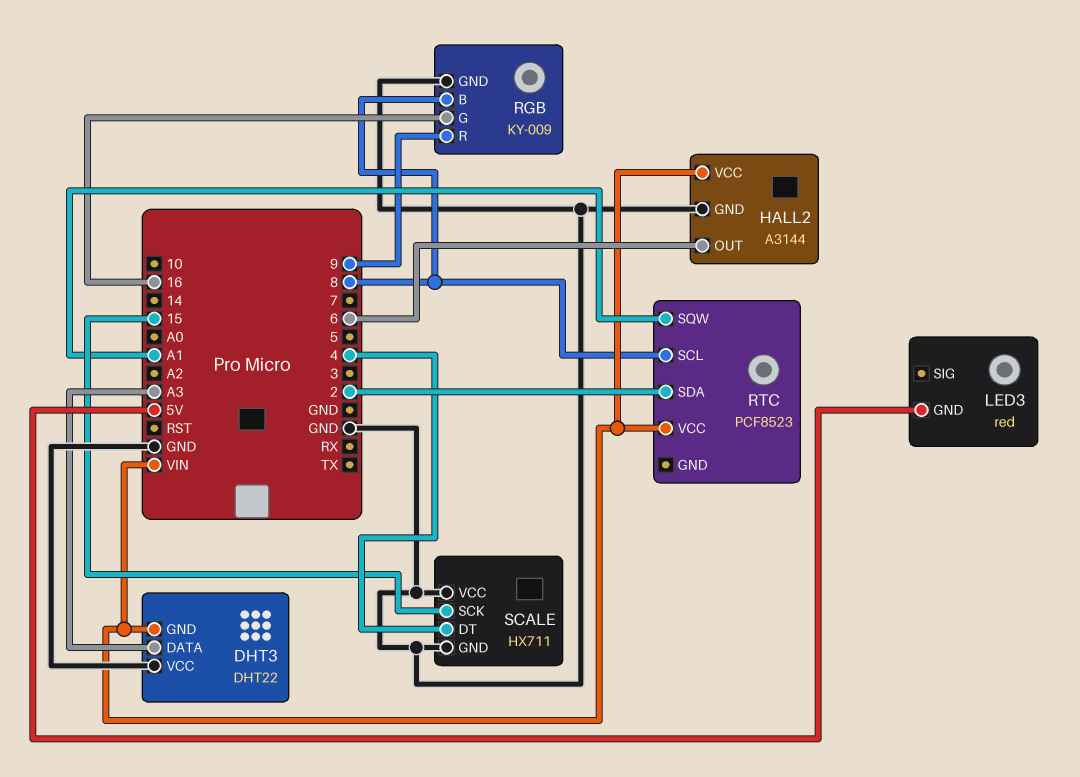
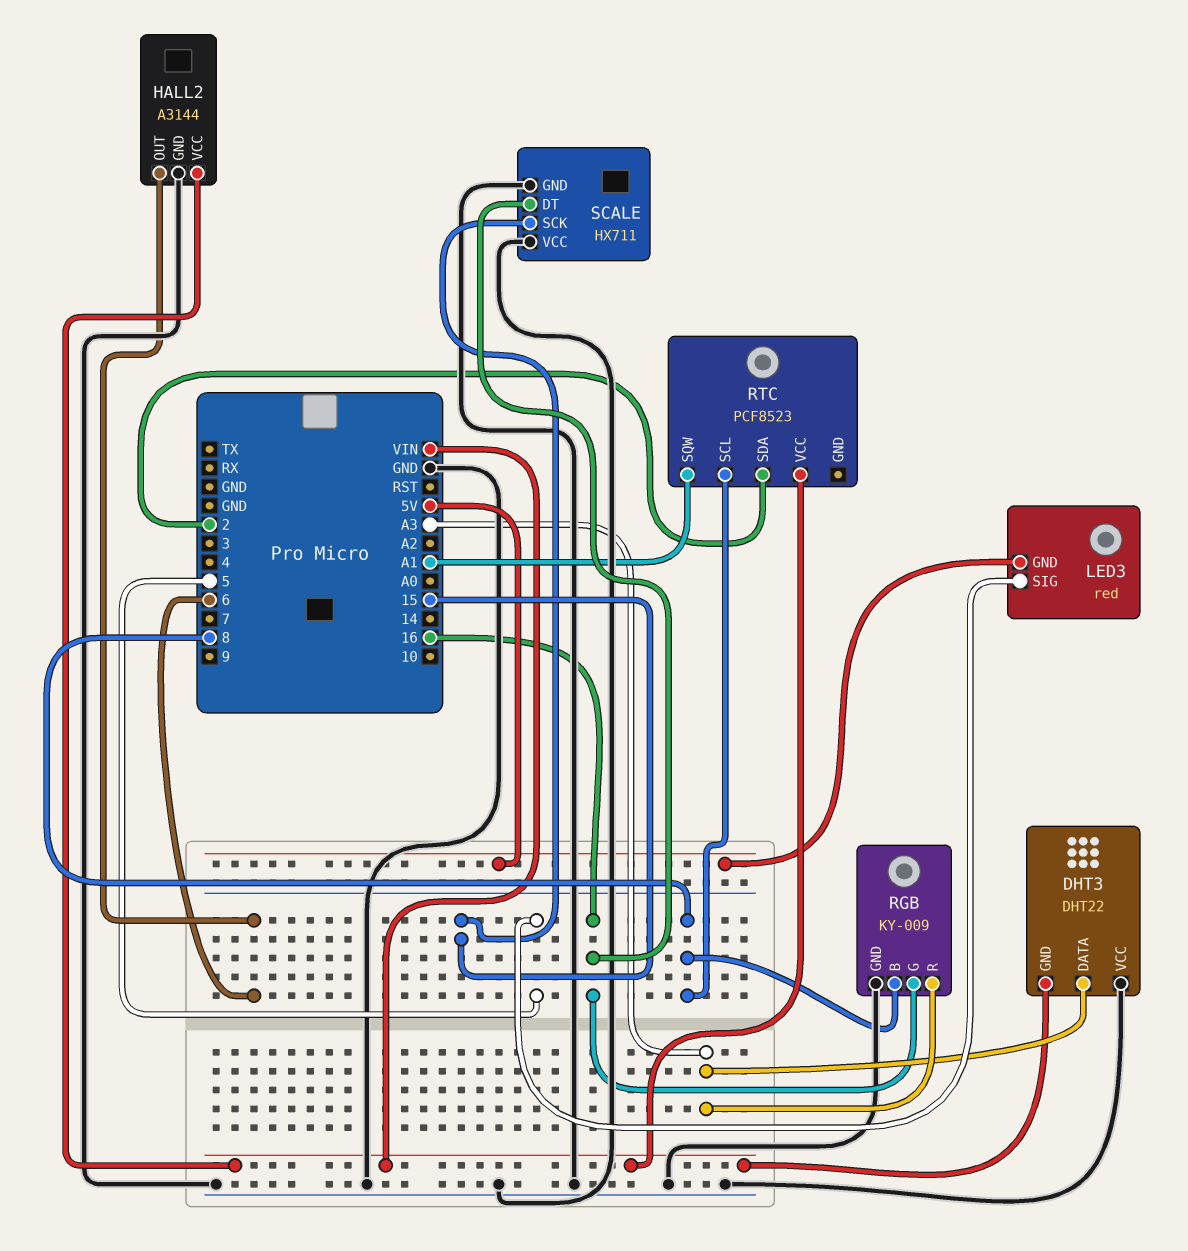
LED3 pin SIG: none -> 5
RGB pin R: 9 -> A3
SCALE pin DT: 4 -> 16

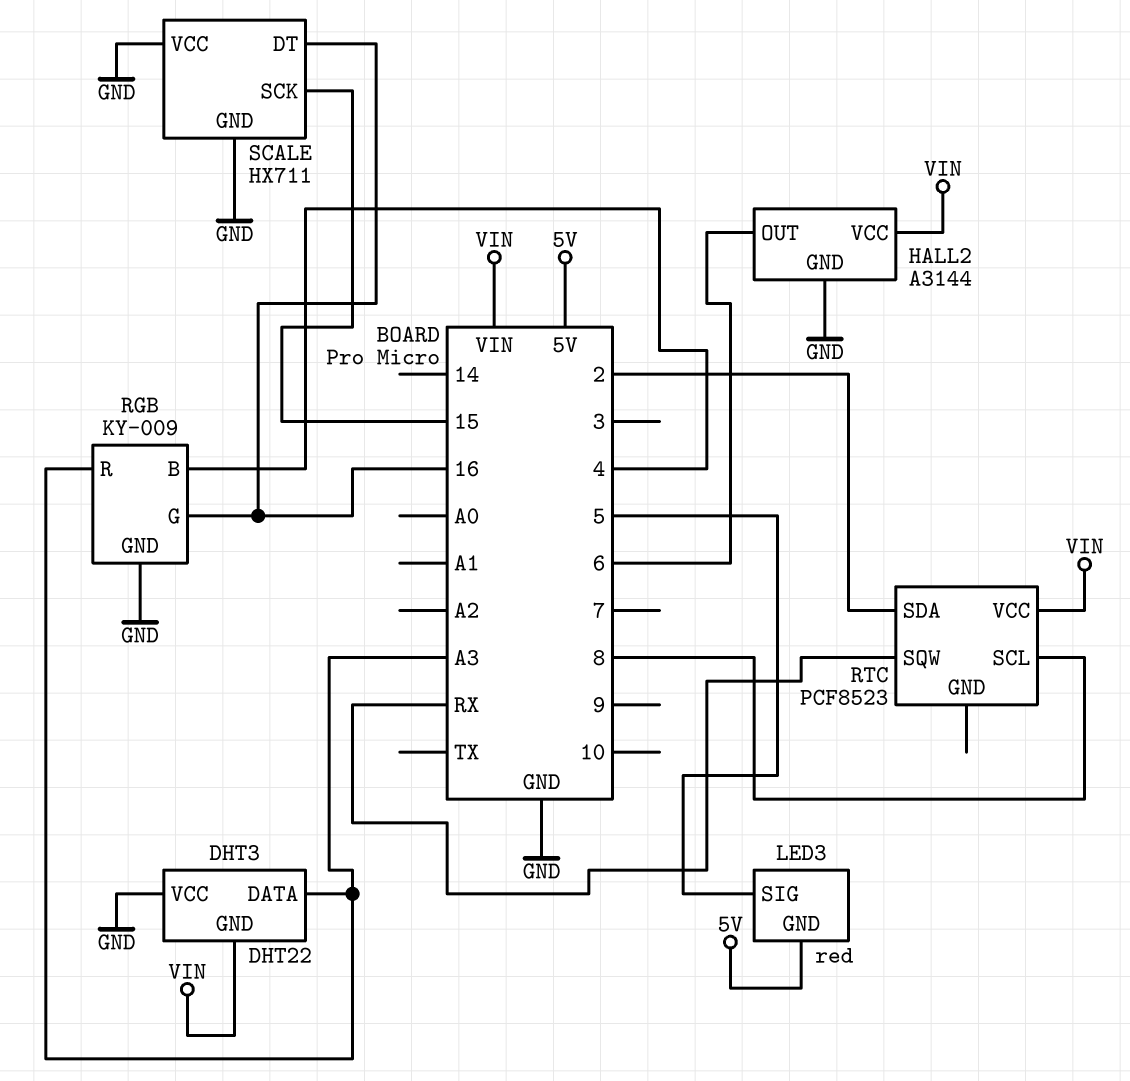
RGB pin B: 8 -> 4
RTC pin SQW: A1 -> RX

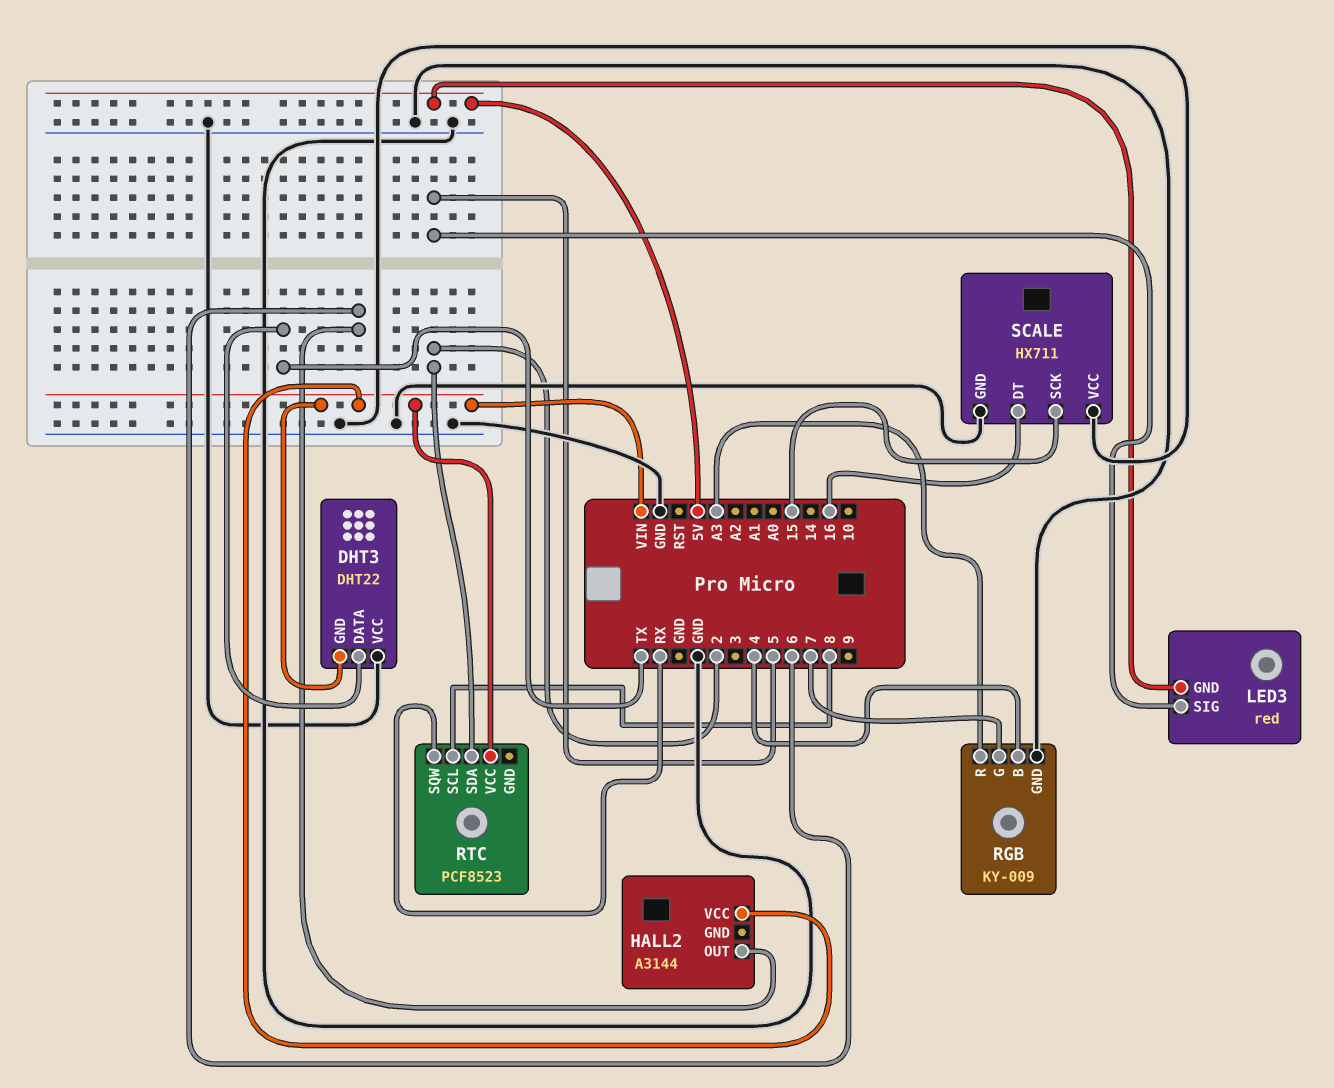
DHT3 pin DATA: A3 -> TX
HALL2 pin GND: GND -> none
RGB pin G: 16 -> 7

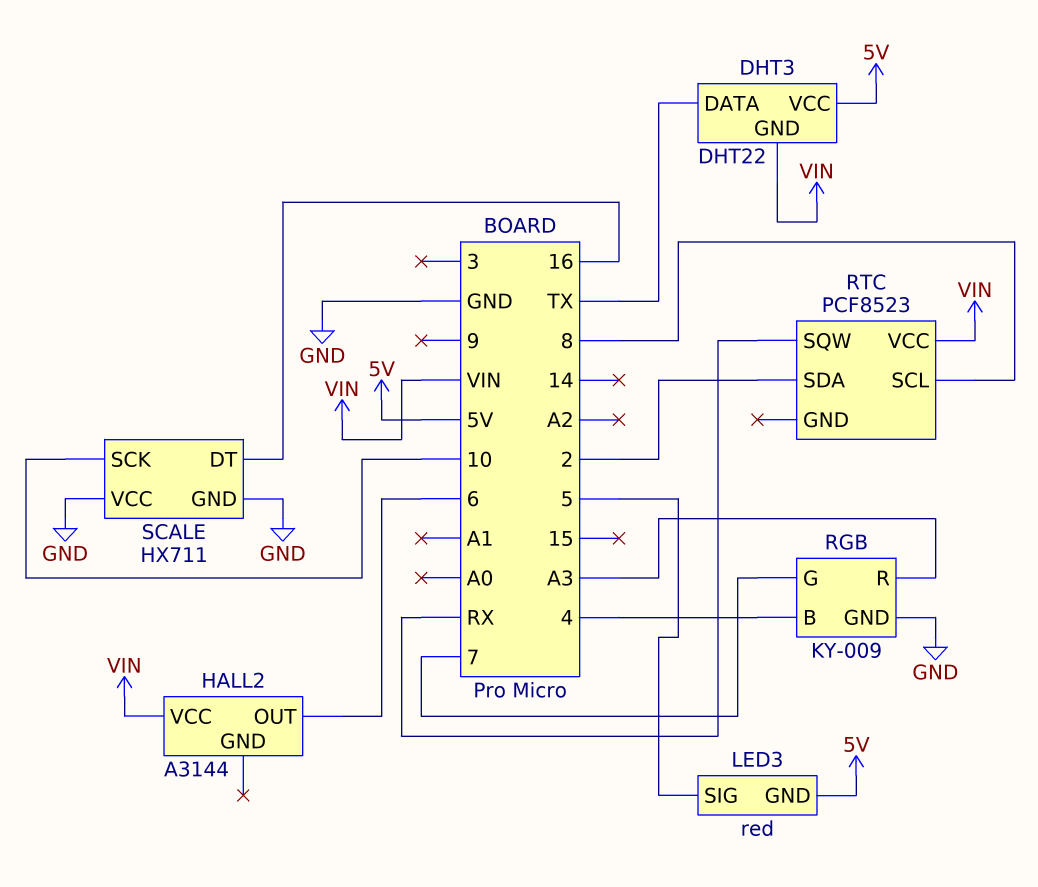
DHT3 pin VCC: GND -> 5V
SCALE pin SCK: 15 -> 10

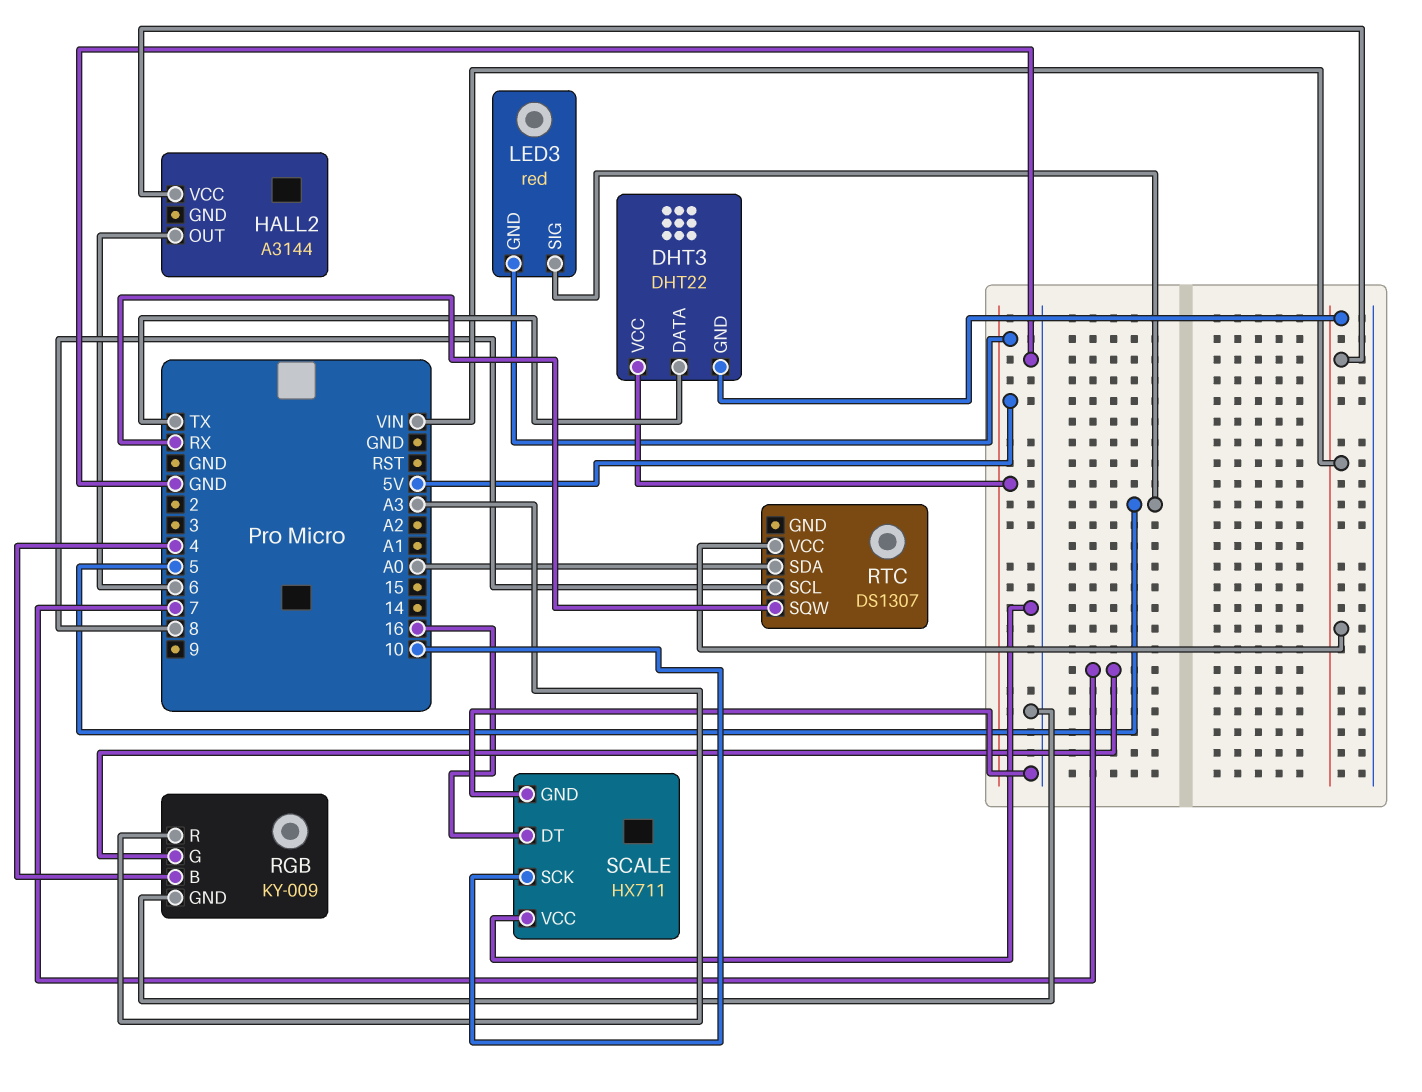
RTC: PCF8523 -> DS1307
RTC pin SDA: 2 -> A0

